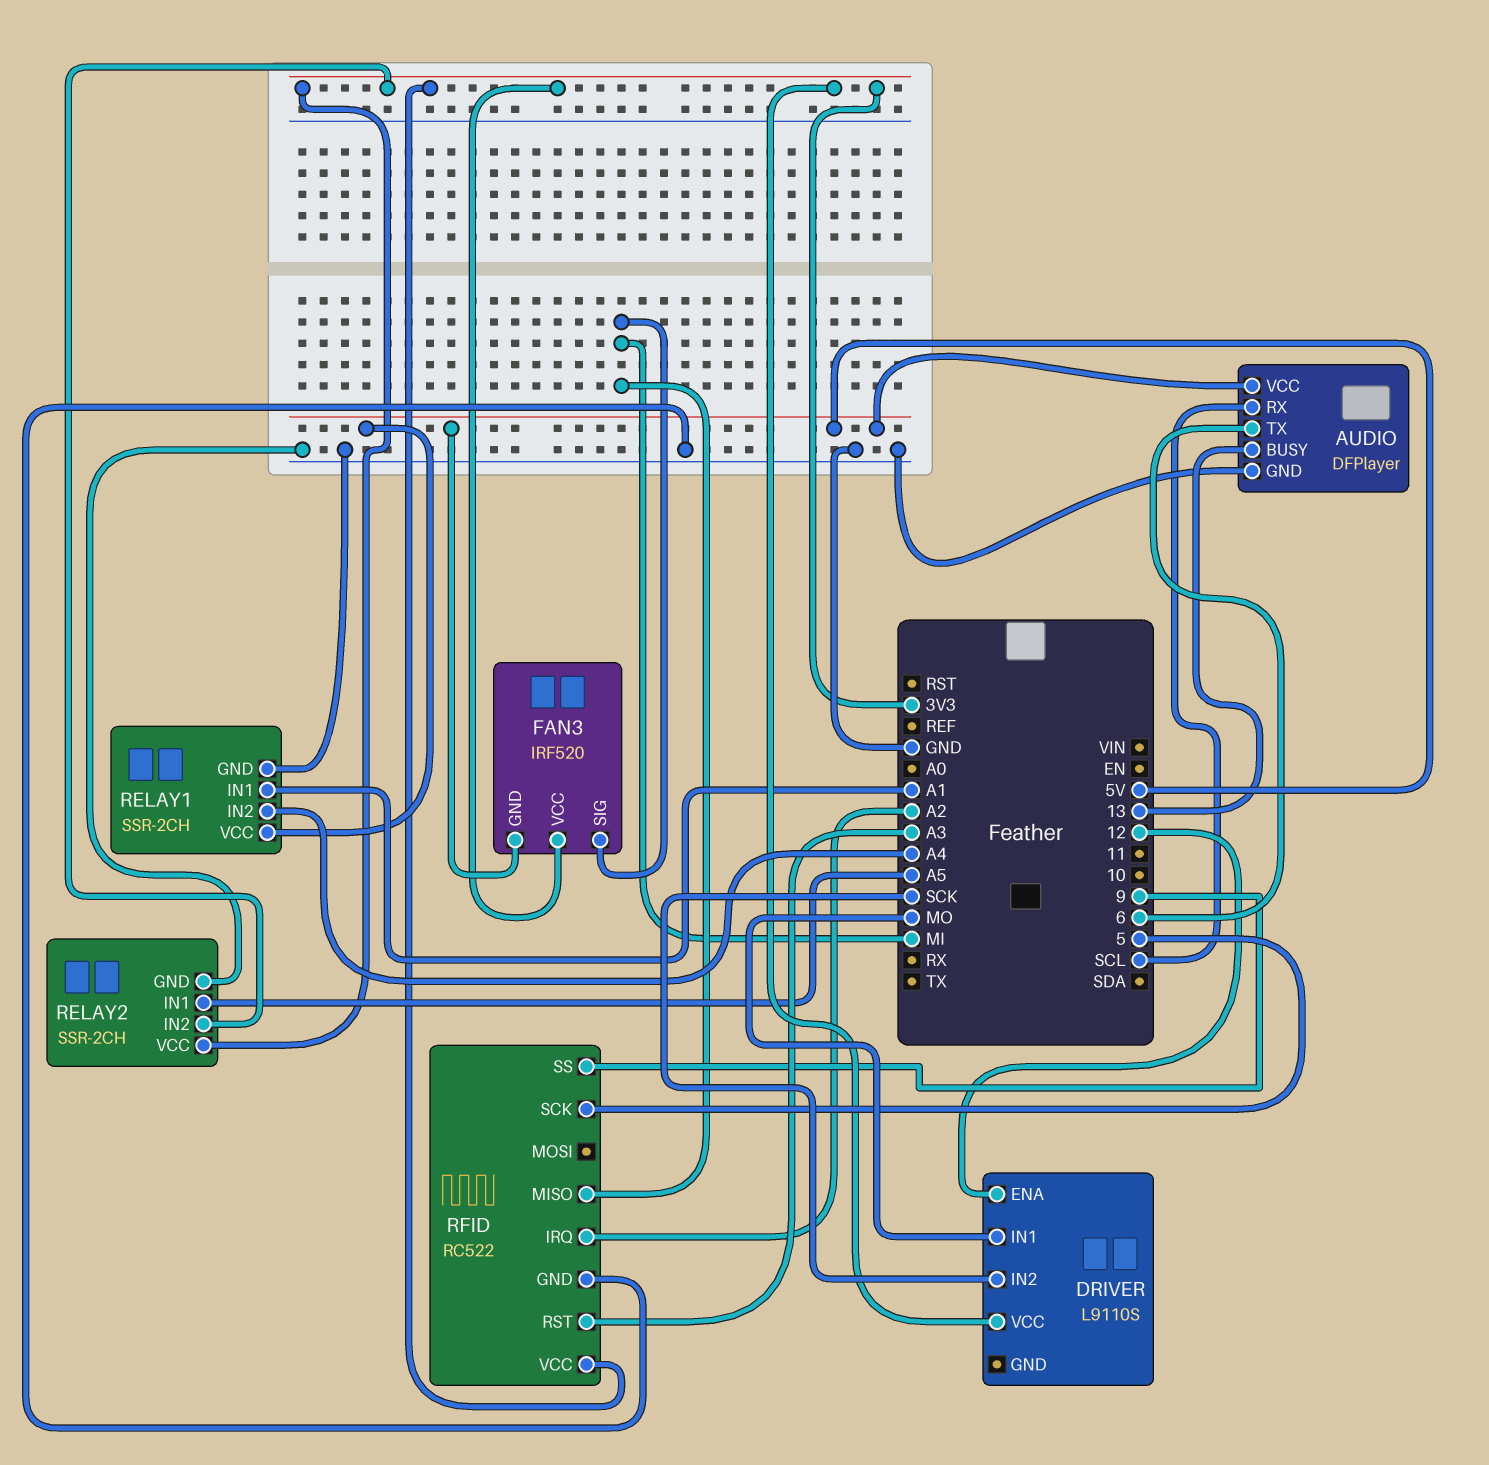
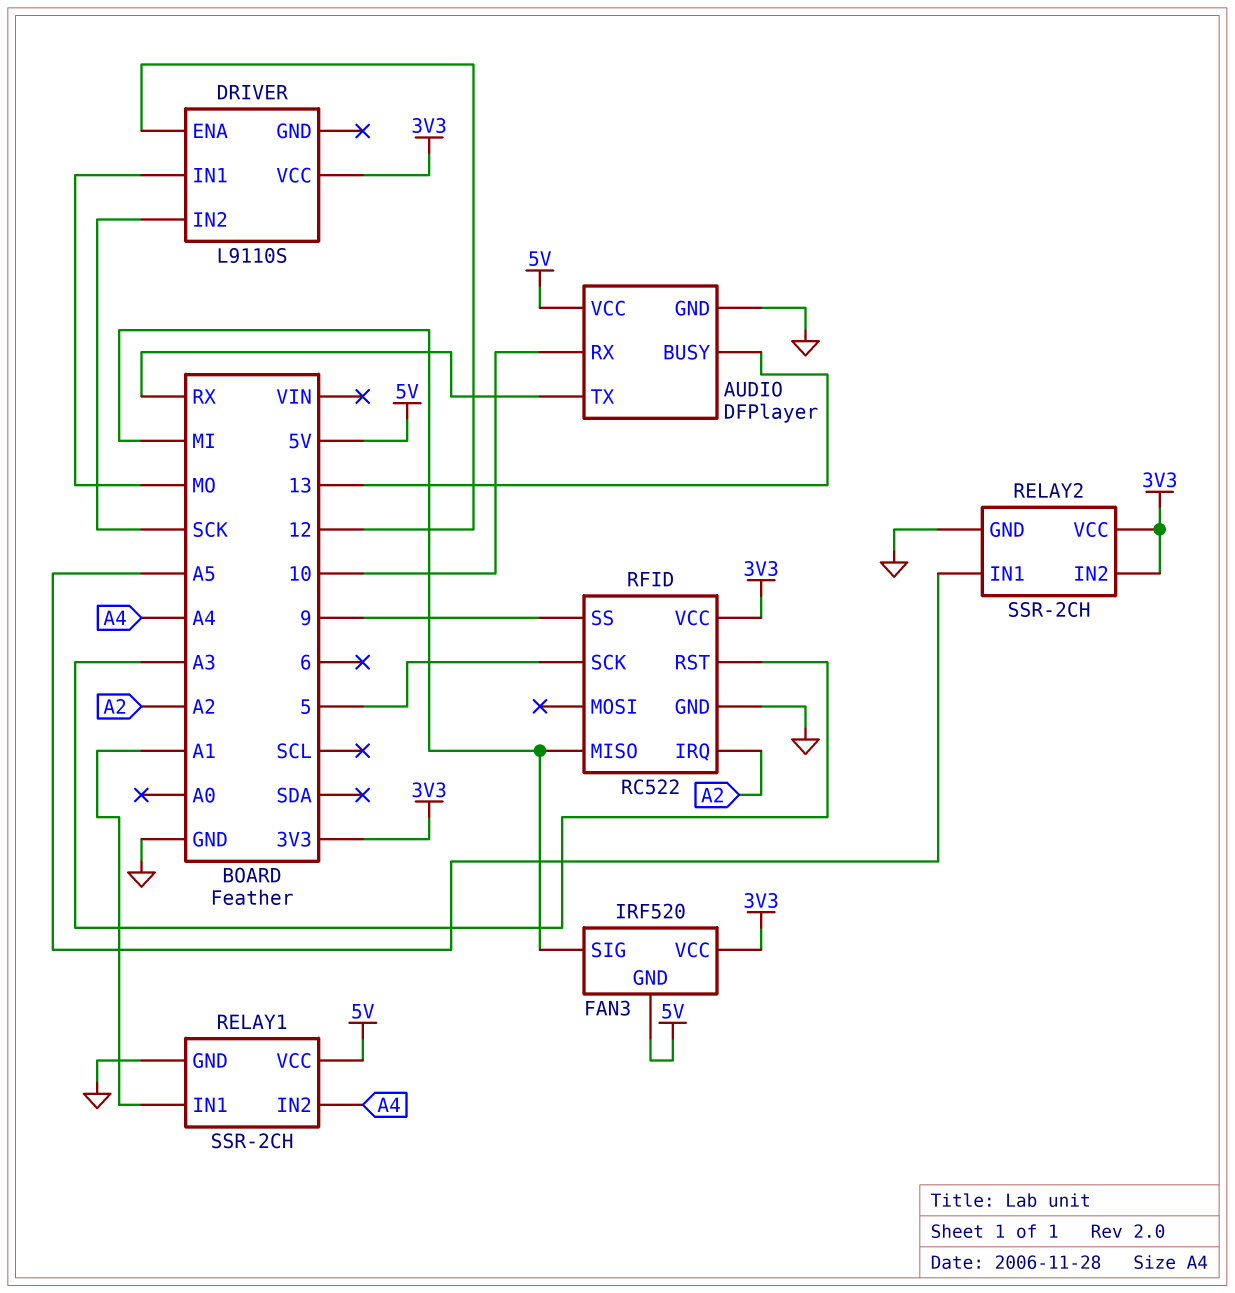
AUDIO pin RX: SCL -> 10
AUDIO pin TX: 6 -> RX

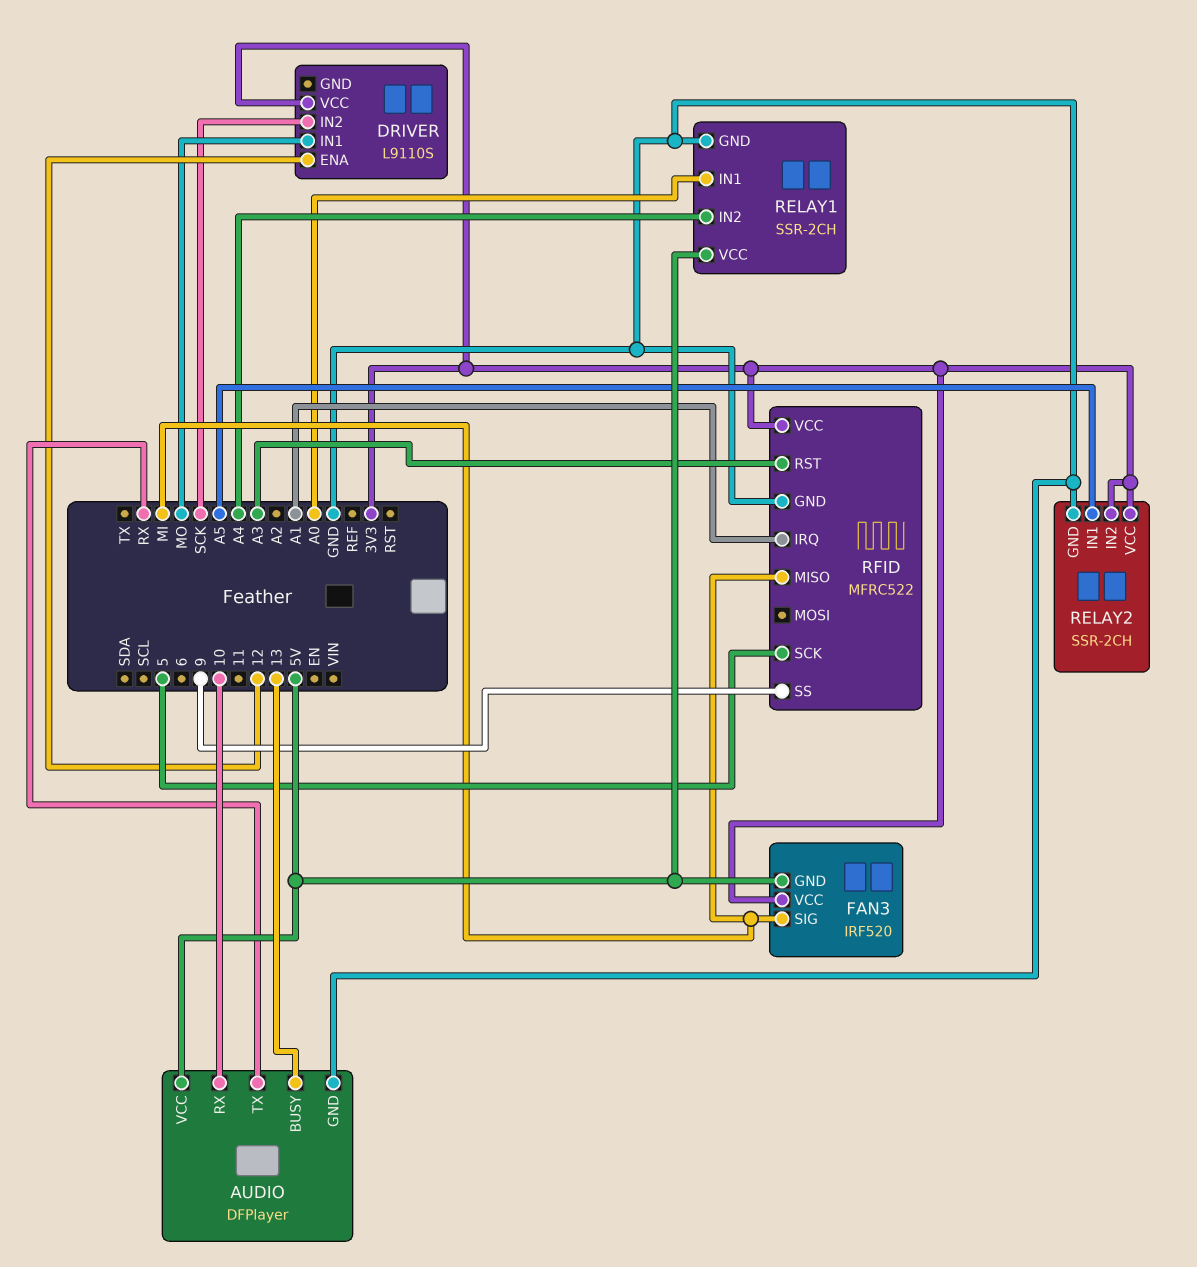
RELAY1 pin IN1: A1 -> A0
RFID: RC522 -> MFRC522
RFID pin IRQ: A2 -> A1

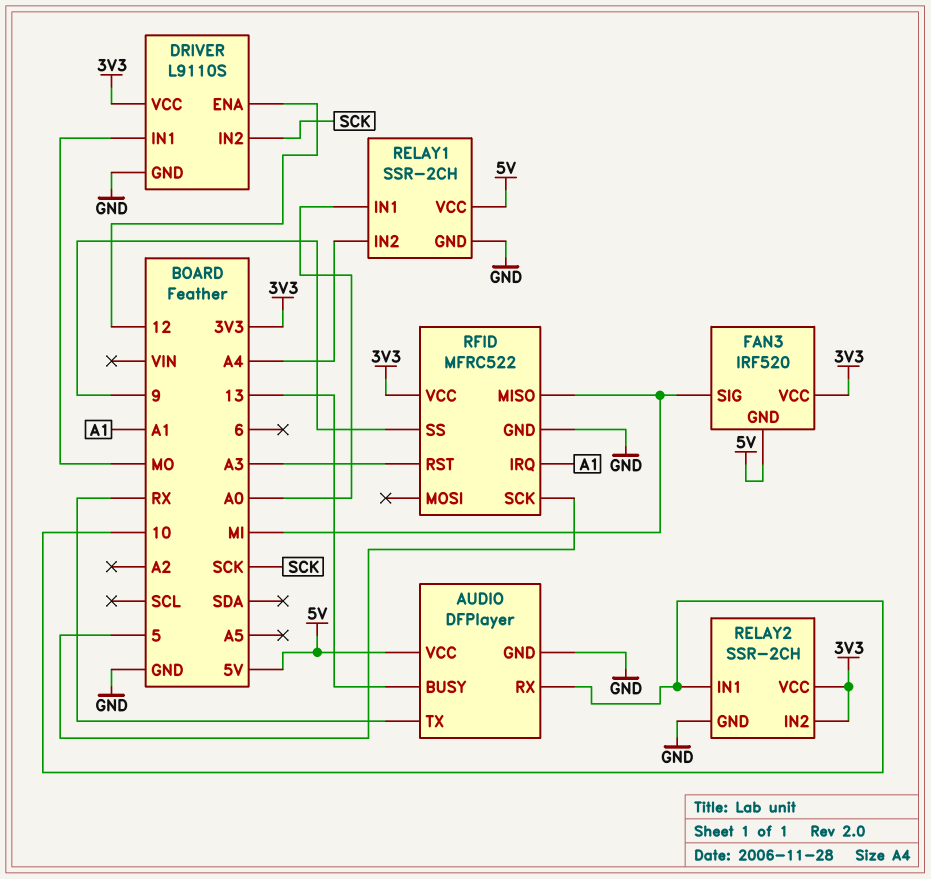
DRIVER pin GND: none -> GND
RELAY2 pin IN1: A5 -> 10

